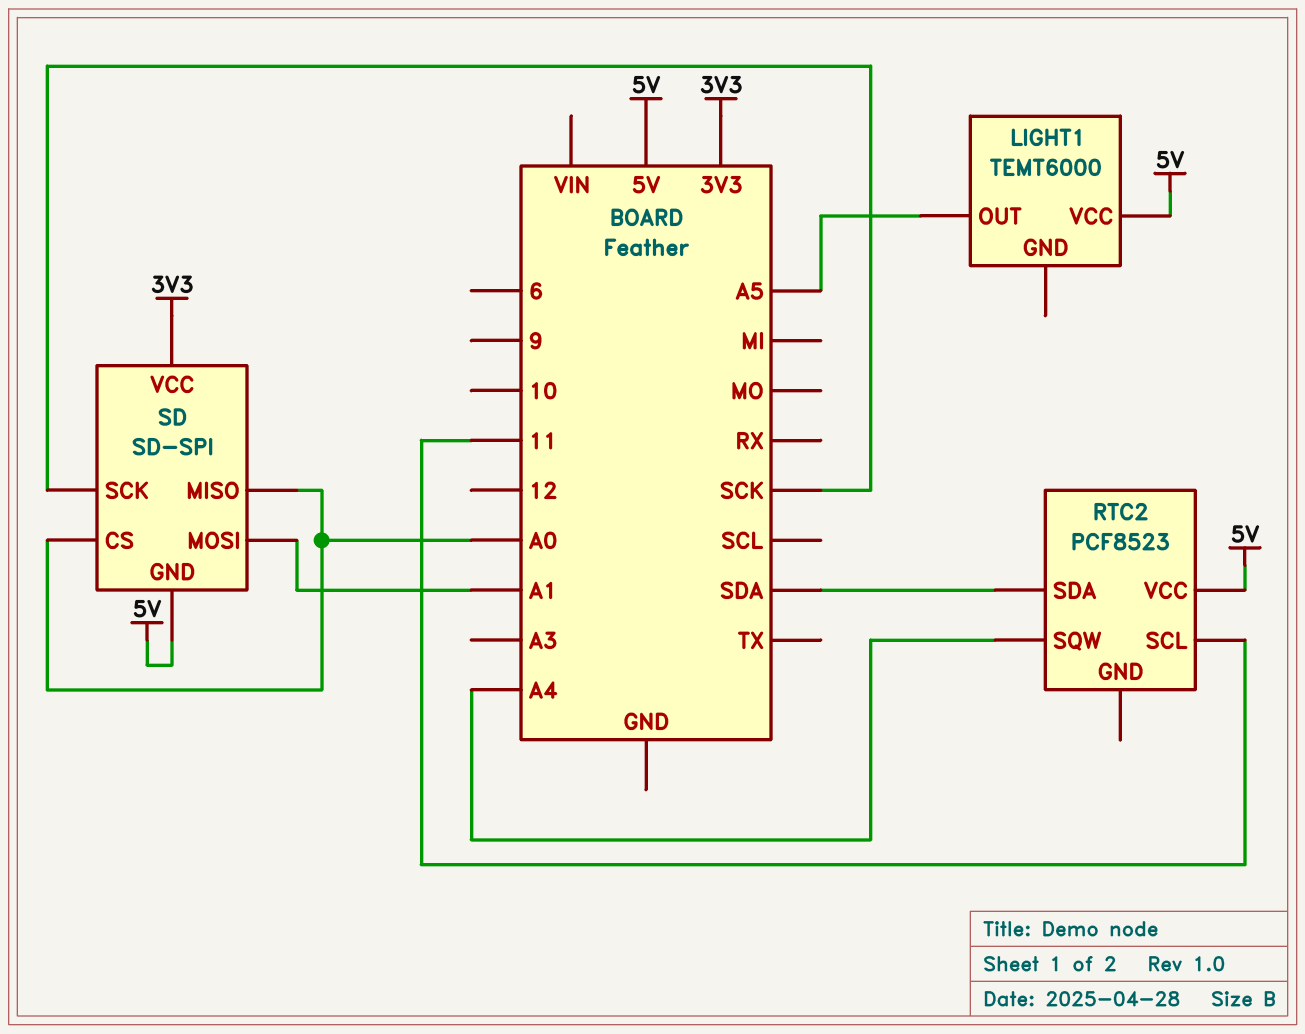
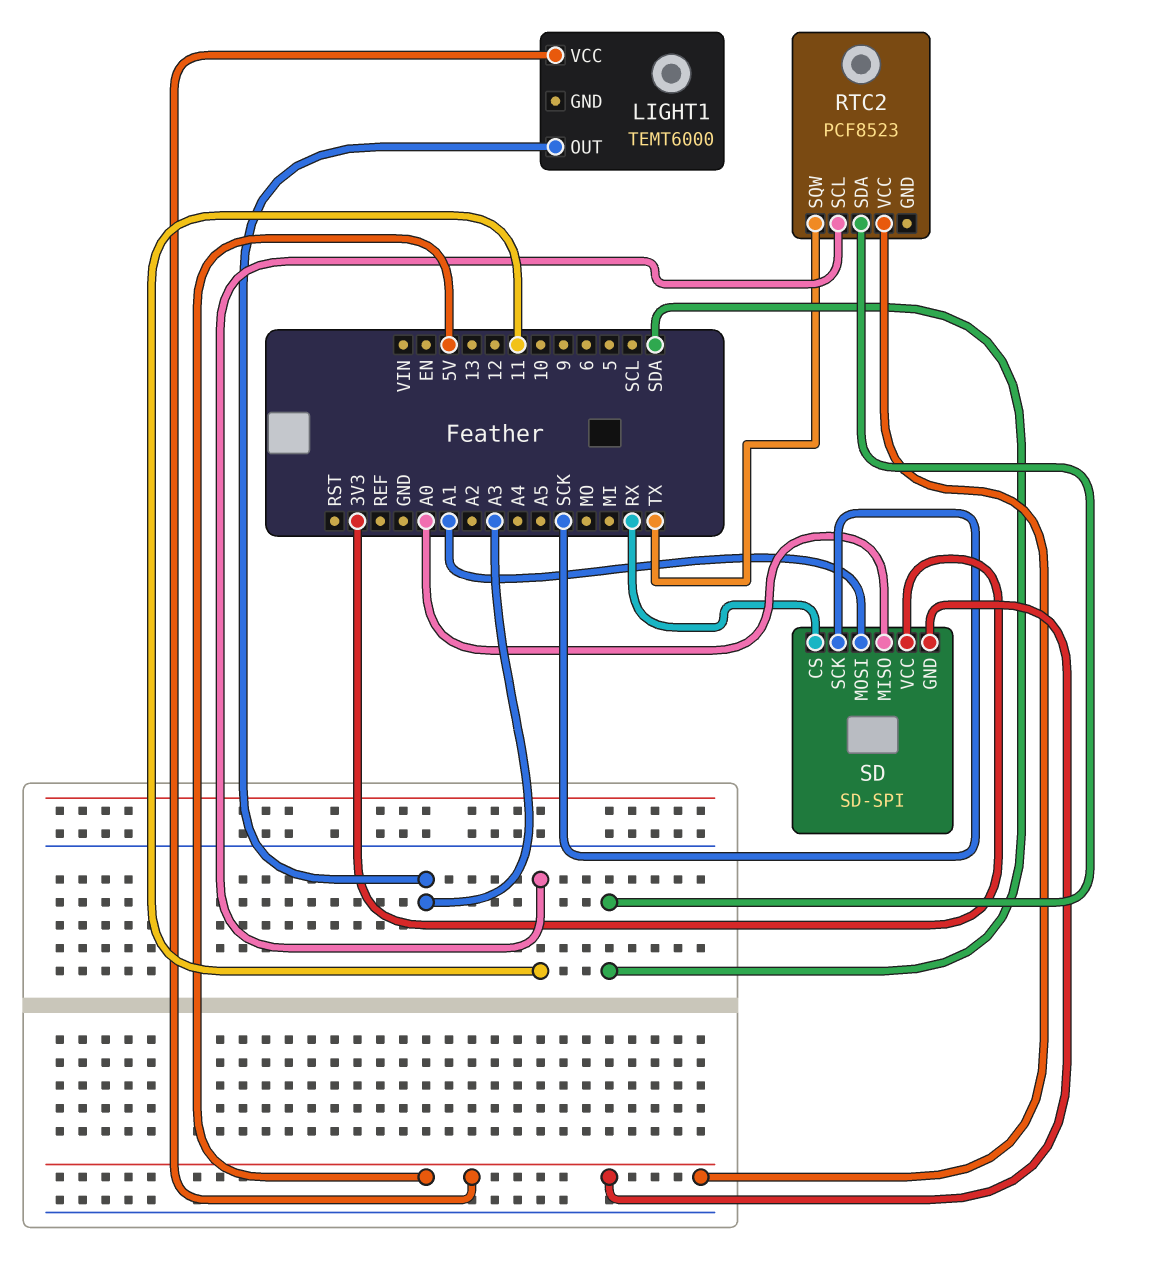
LIGHT1 pin OUT: A5 -> A3
RTC2 pin SQW: A4 -> TX
SD pin CS: A0 -> RX

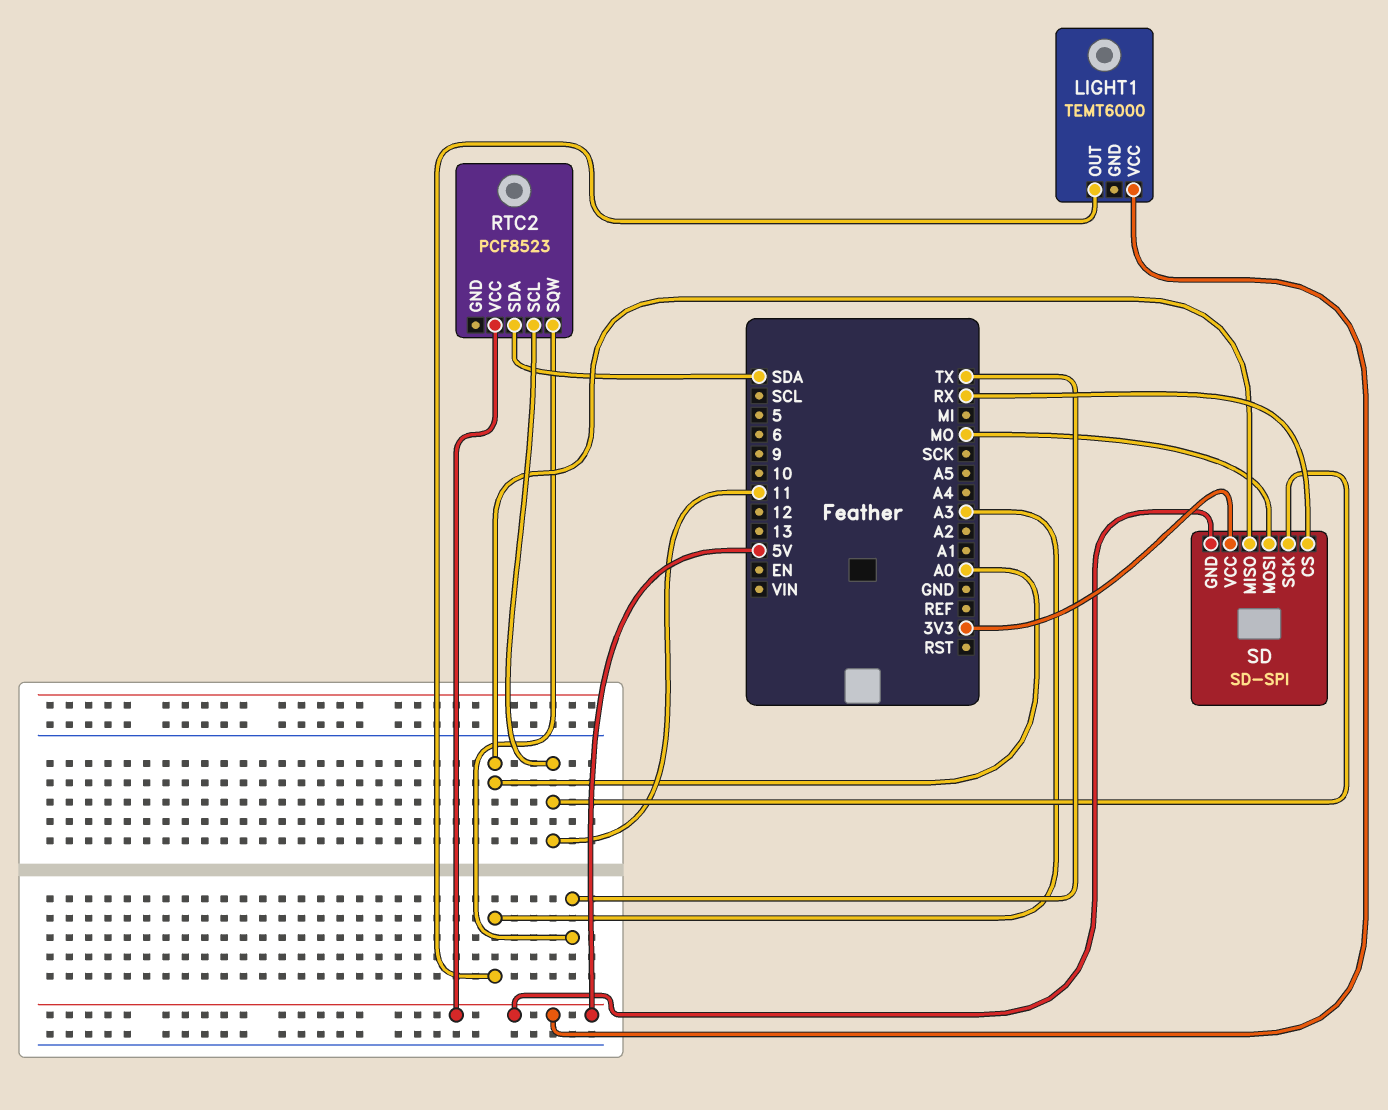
SD pin MOSI: A1 -> MO
SD pin SCK: SCK -> 11

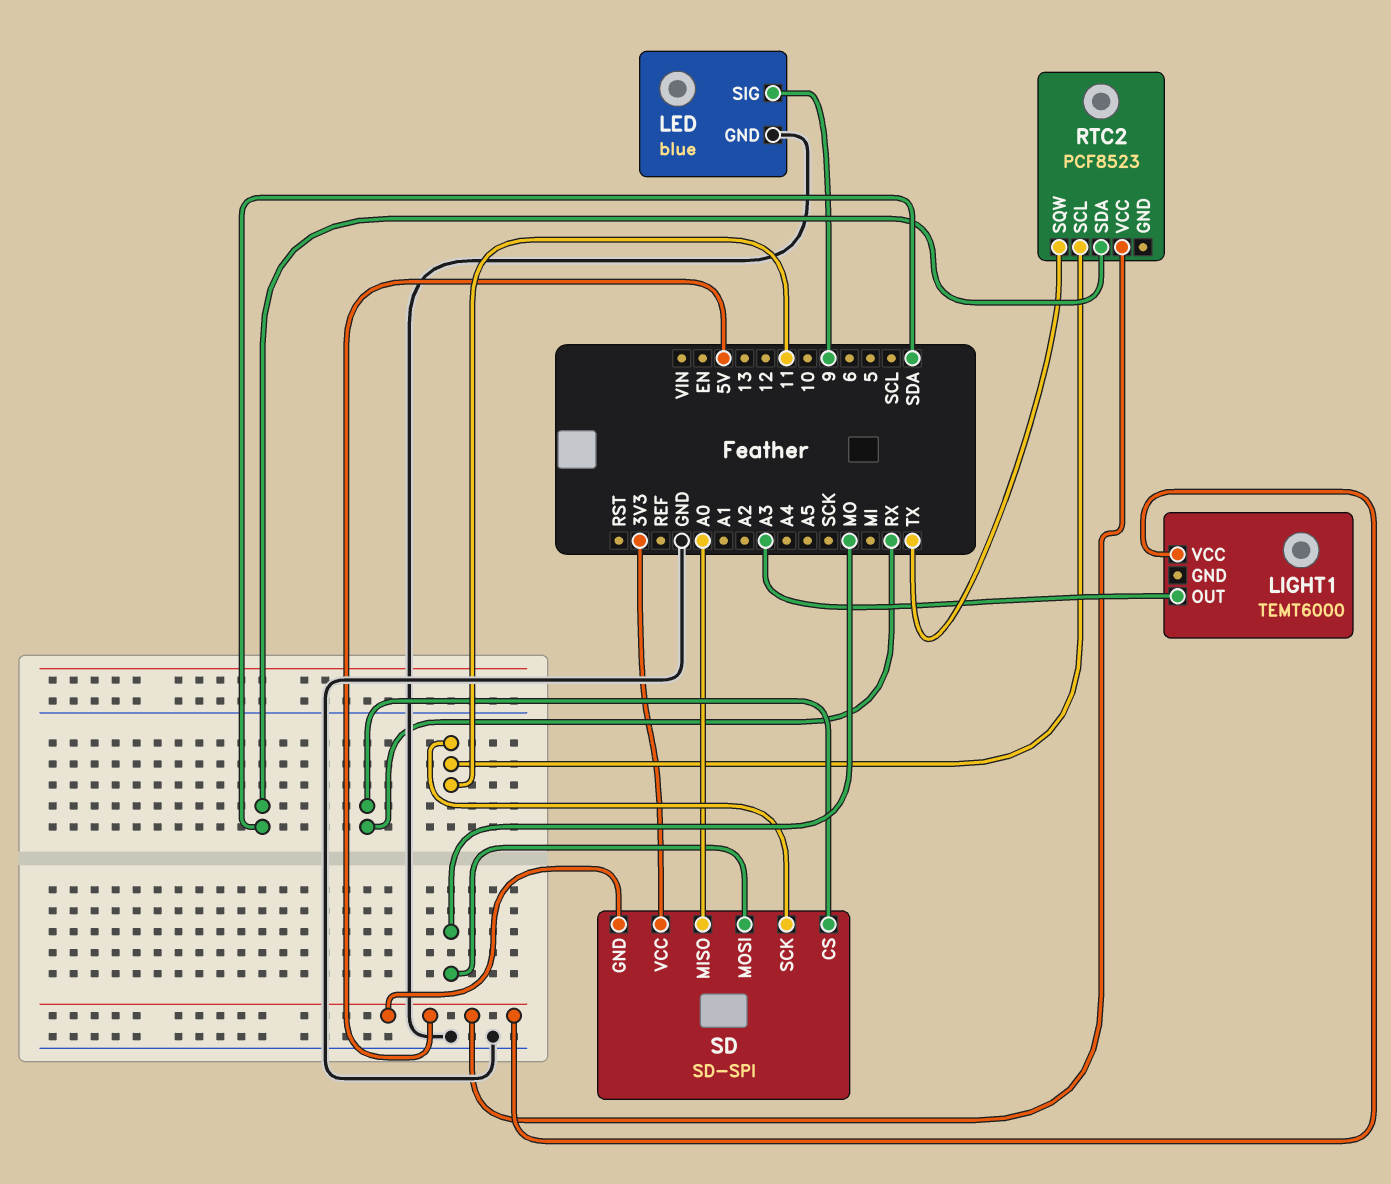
LED: none -> blue
LED pin GND: none -> GND
LED pin SIG: none -> 9

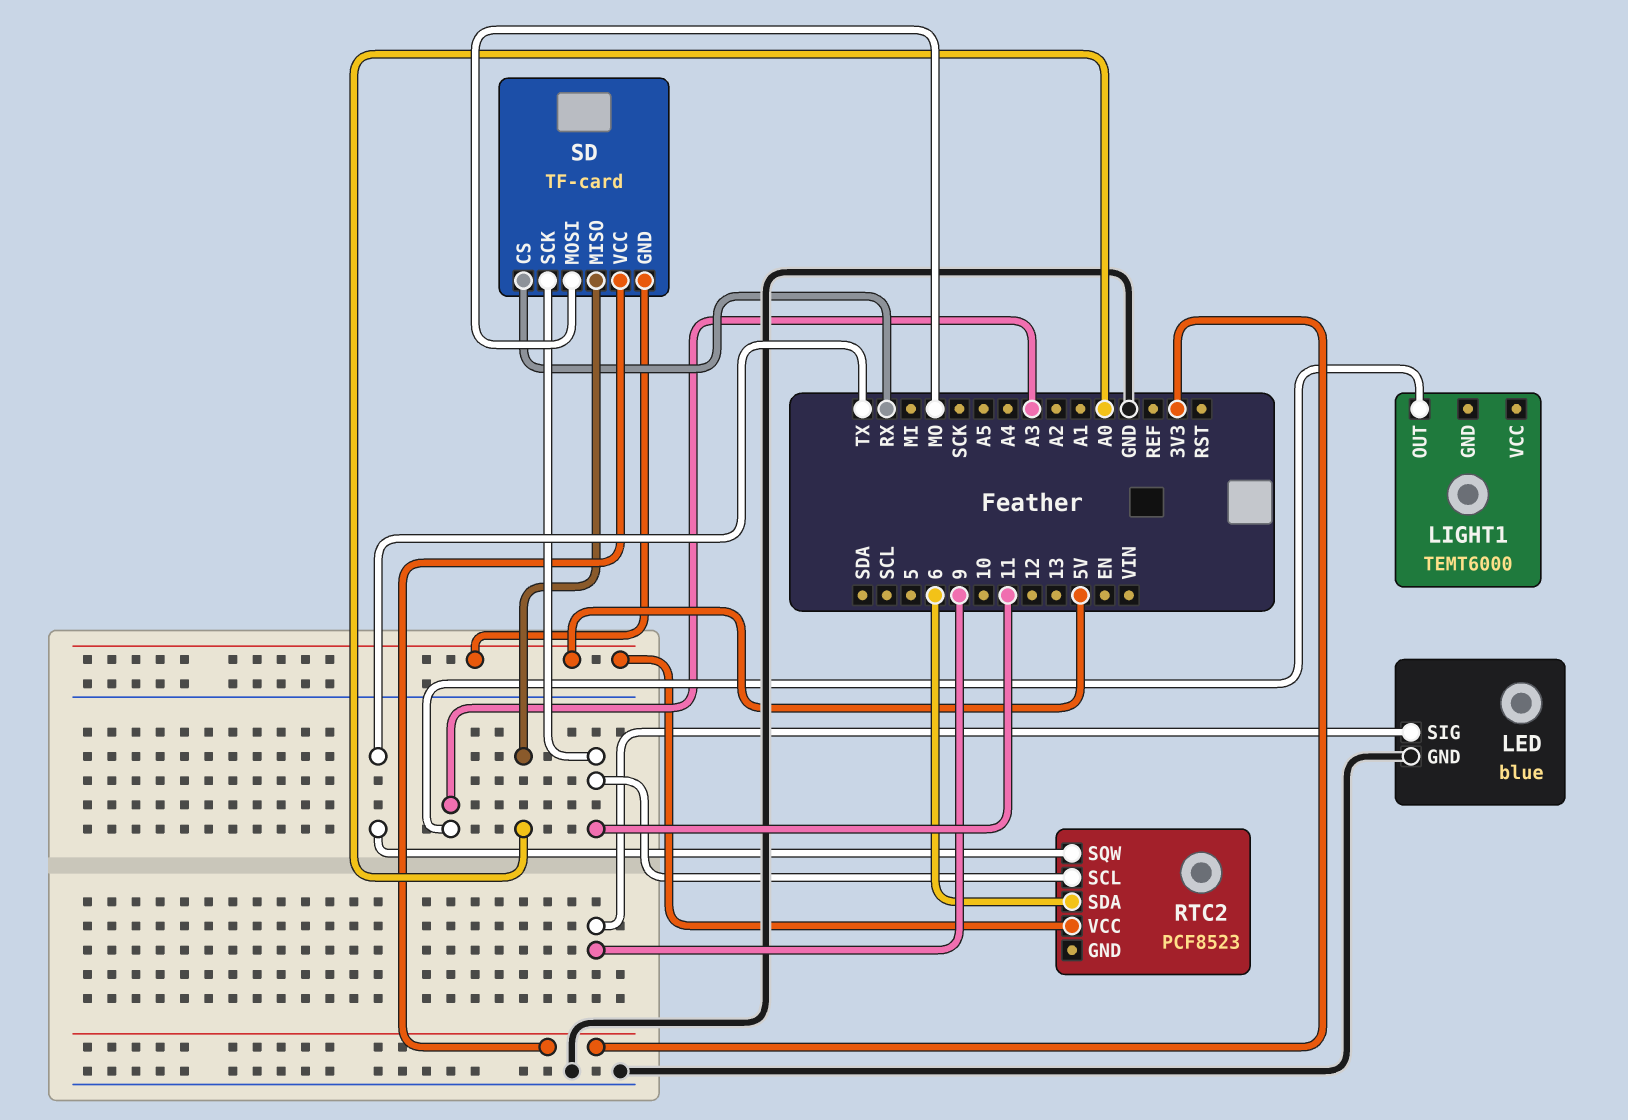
LIGHT1 pin VCC: 5V -> none
RTC2 pin SDA: SDA -> 6
SD: SD-SPI -> TF-card

